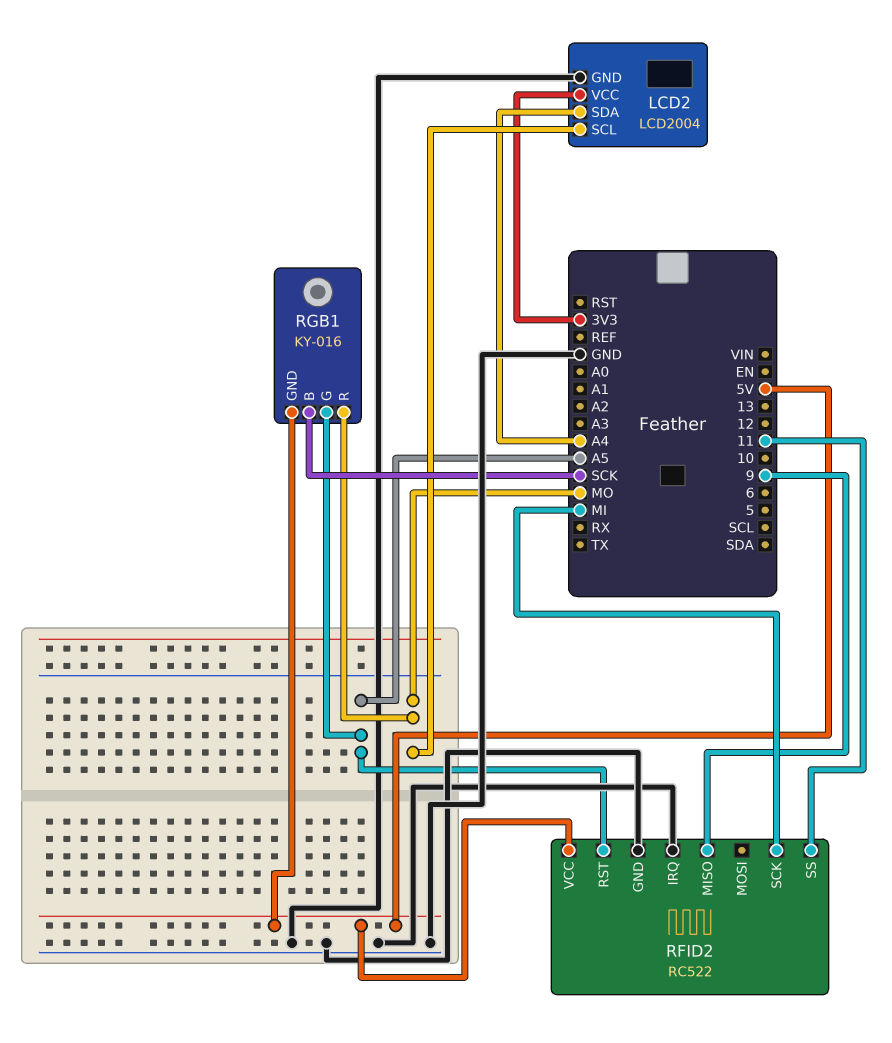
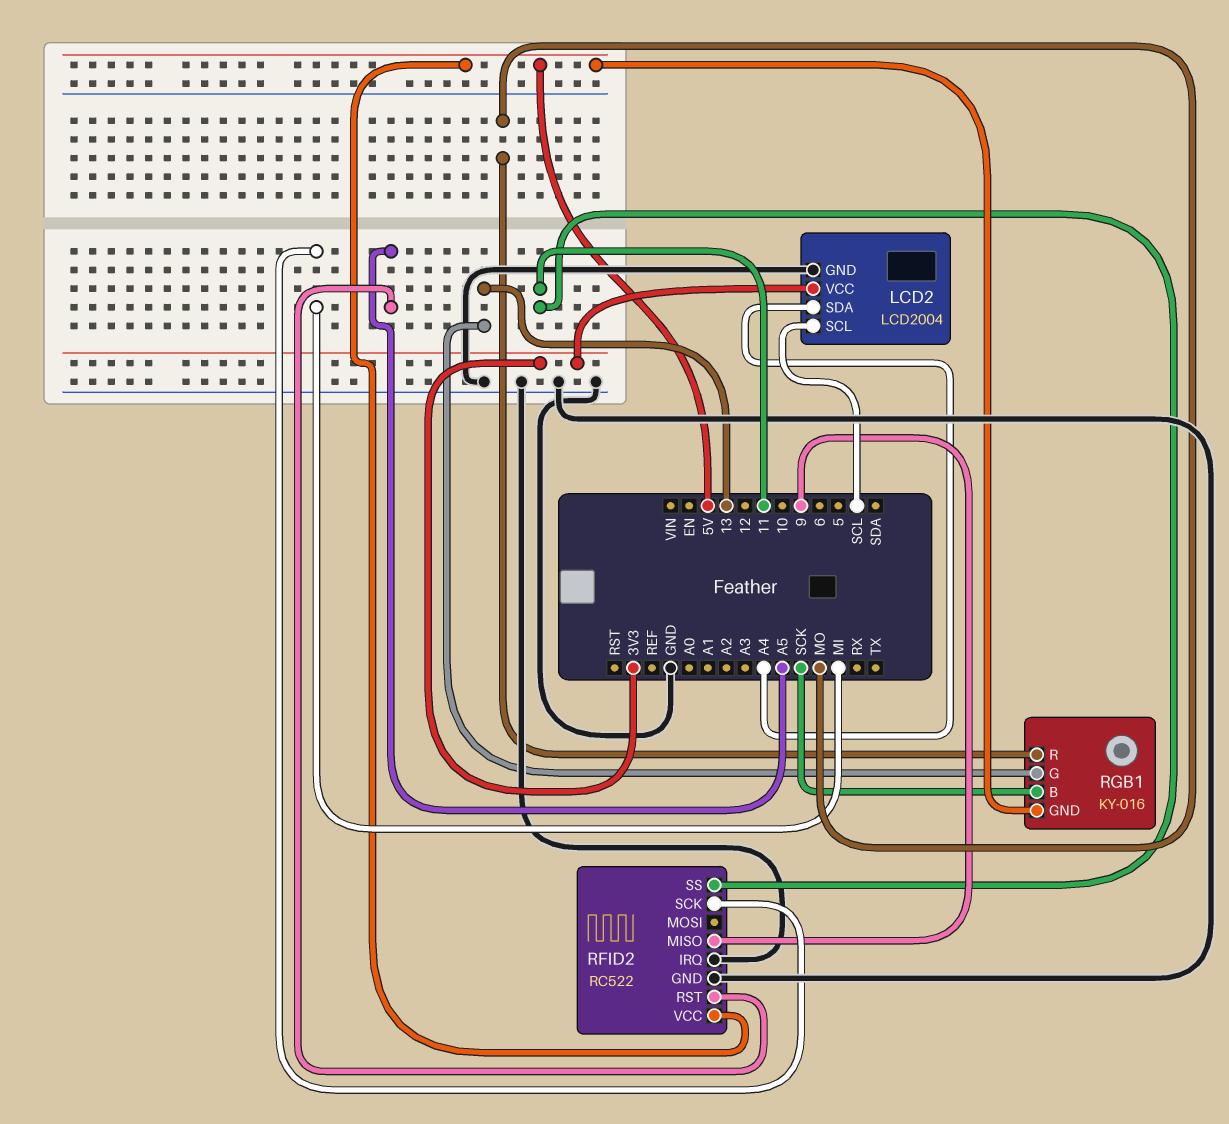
LCD2 pin SCL: MO -> SCL
RGB1 pin G: A5 -> 13

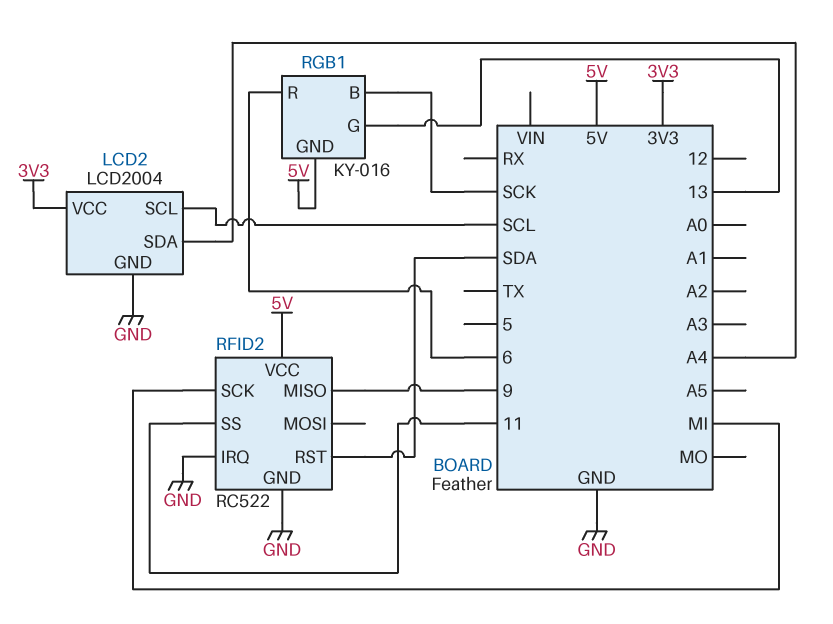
RFID2 pin RST: A5 -> SDA
RGB1 pin R: MO -> 6

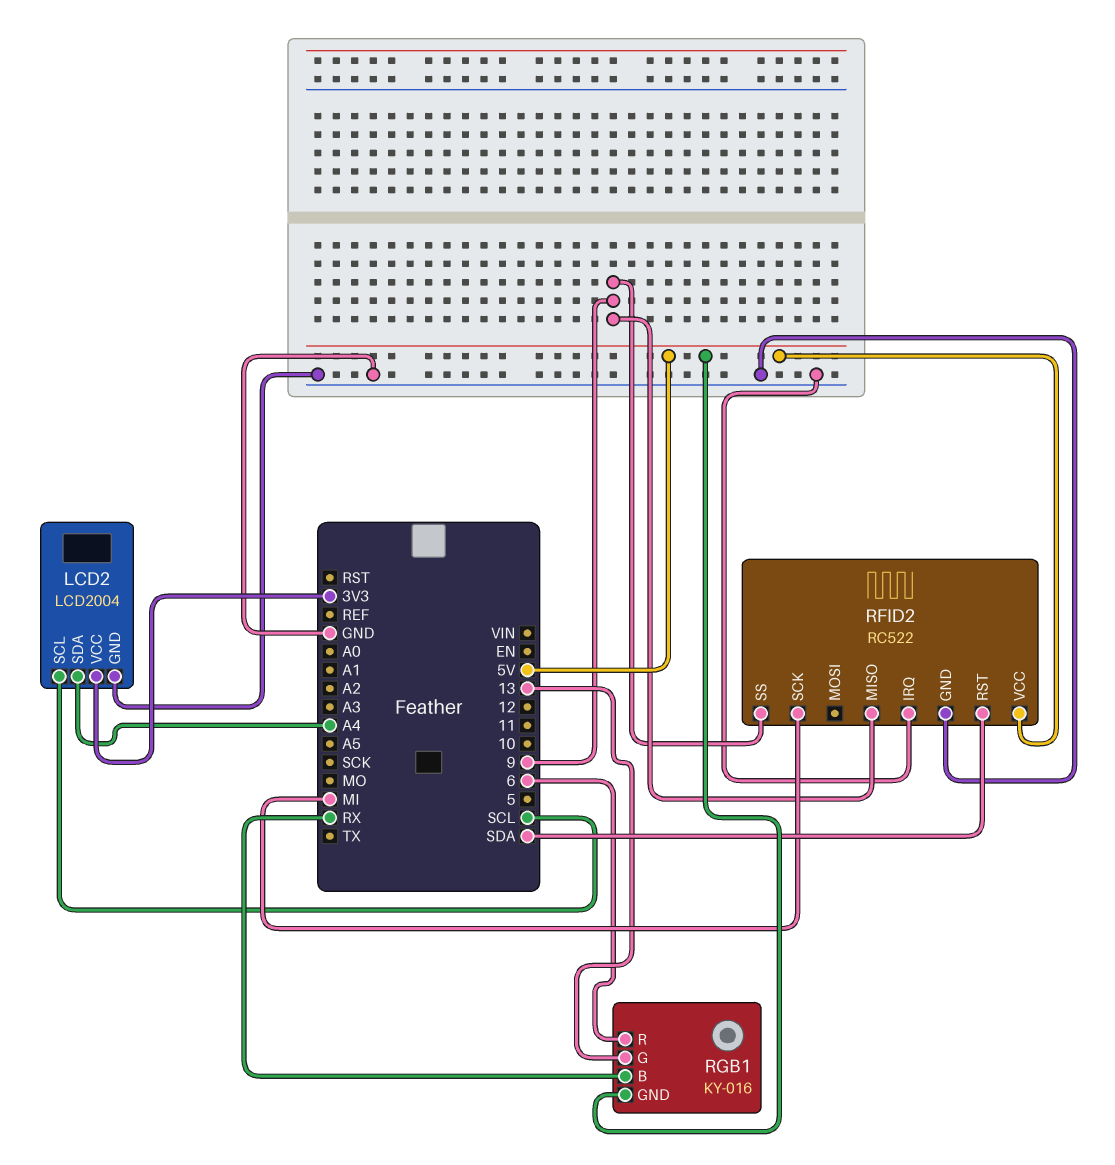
RFID2 pin SS: 11 -> 9
RGB1 pin B: SCK -> RX

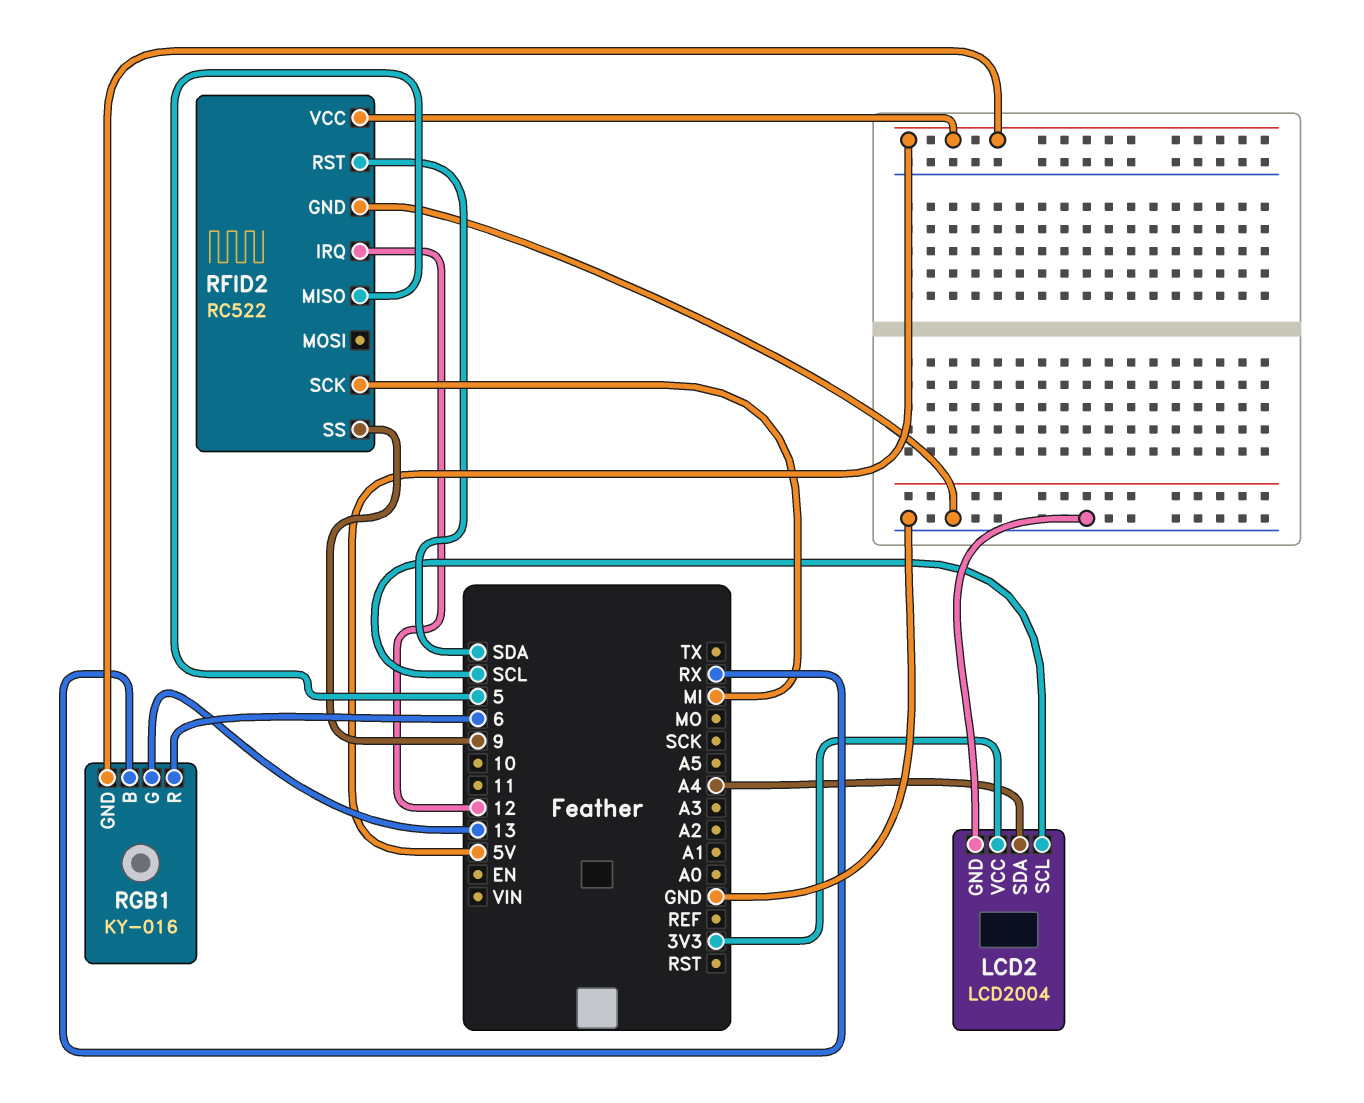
RFID2 pin IRQ: GND -> 12
RFID2 pin MISO: 9 -> 5

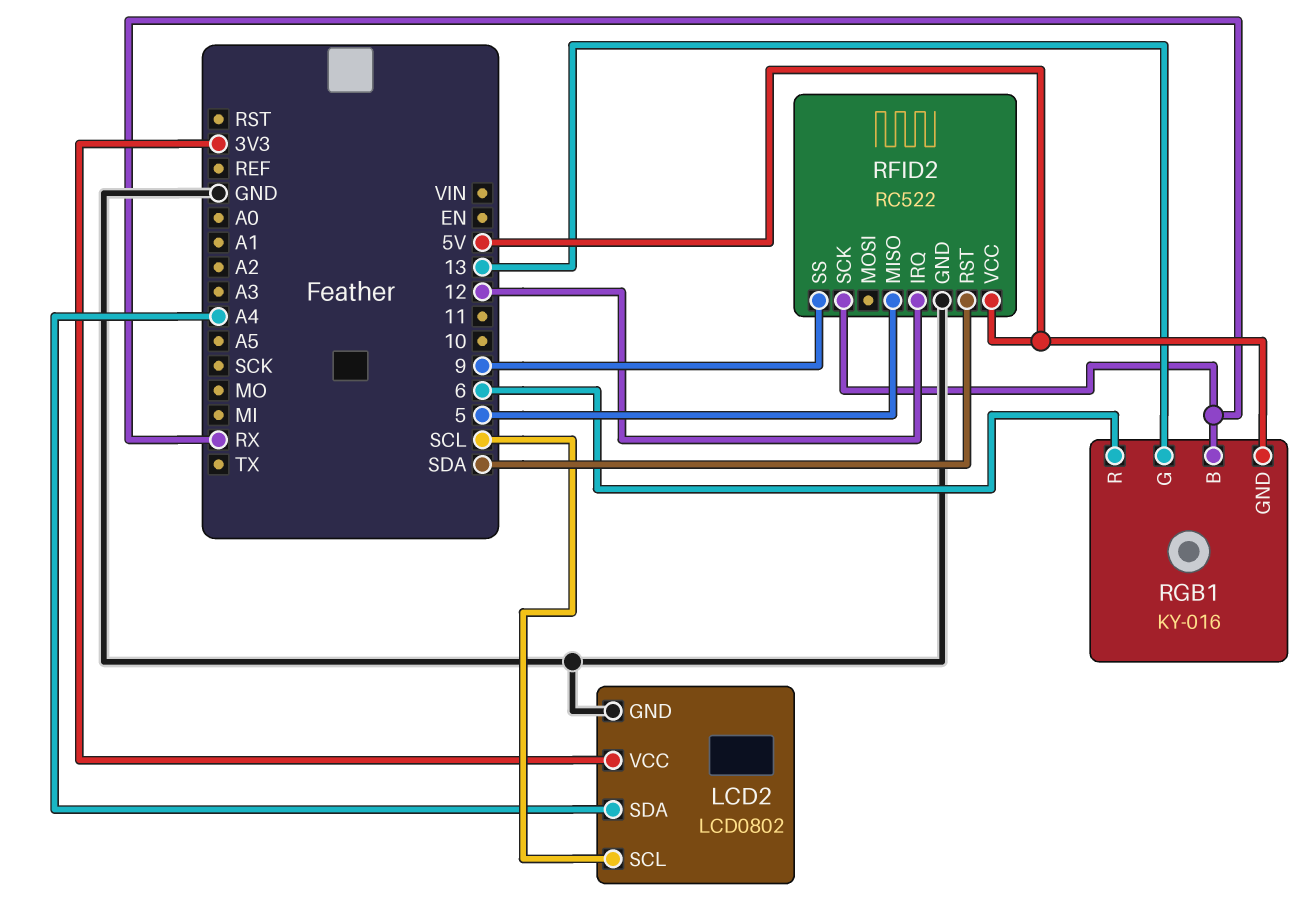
LCD2: LCD2004 -> LCD0802
RFID2 pin SCK: MI -> RX

